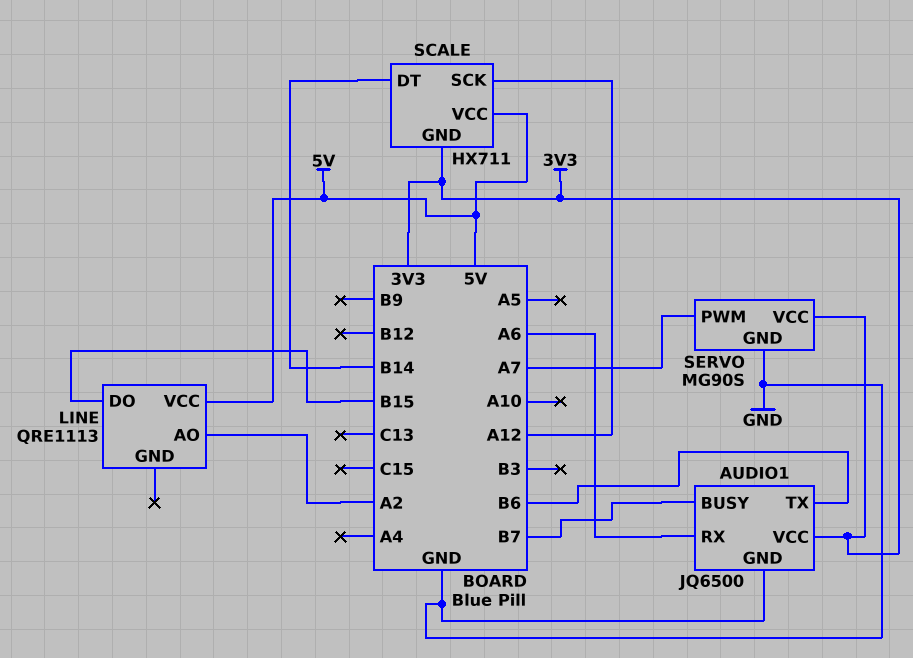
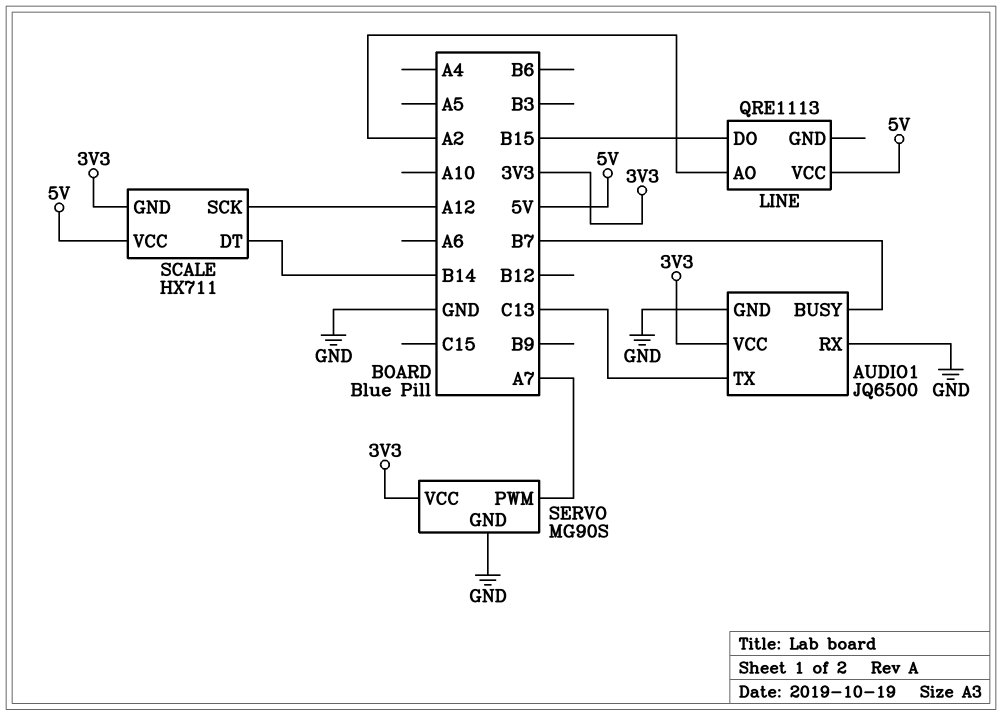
AUDIO1 pin RX: A6 -> GND
AUDIO1 pin TX: B6 -> C13

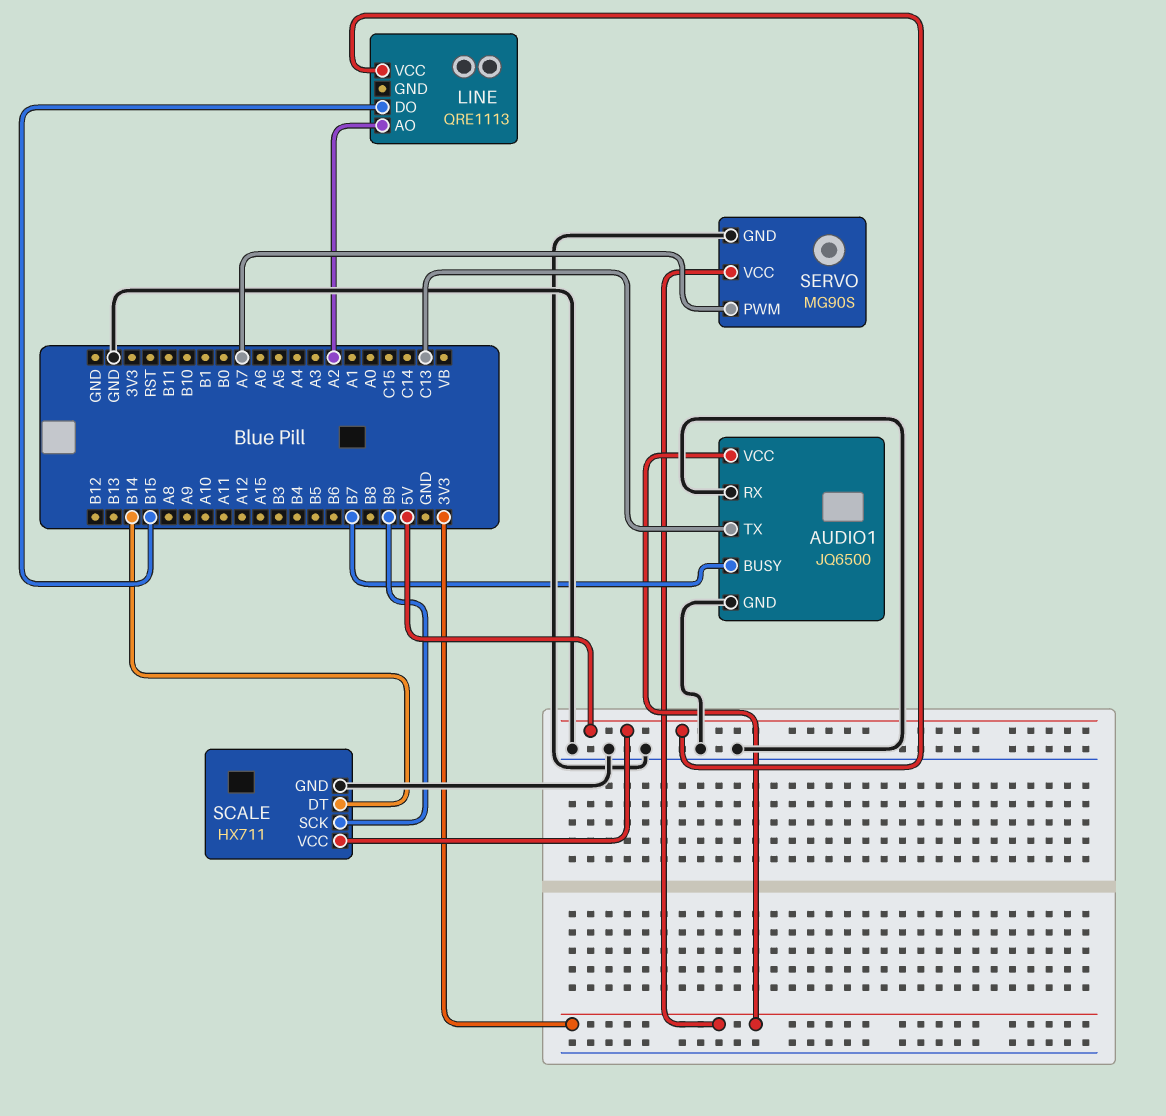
SCALE pin GND: 3V3 -> GND
SCALE pin SCK: A12 -> B9

